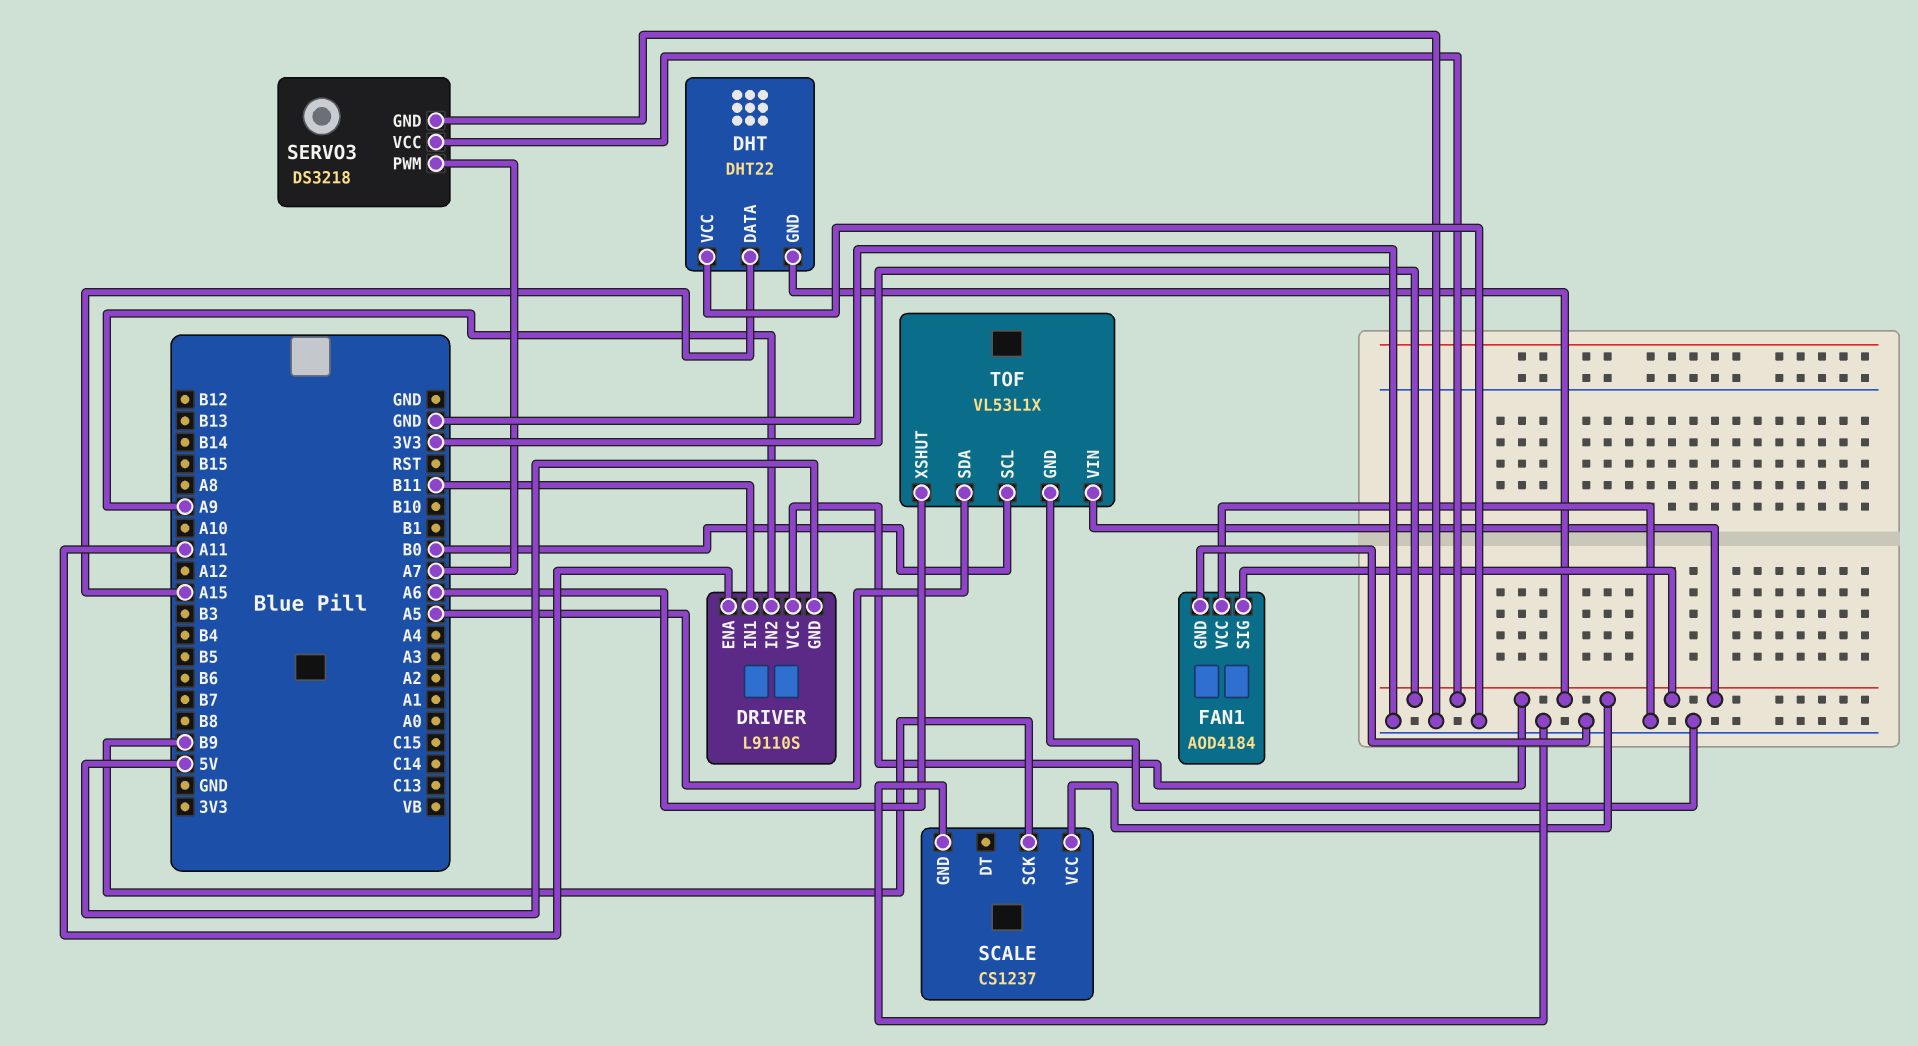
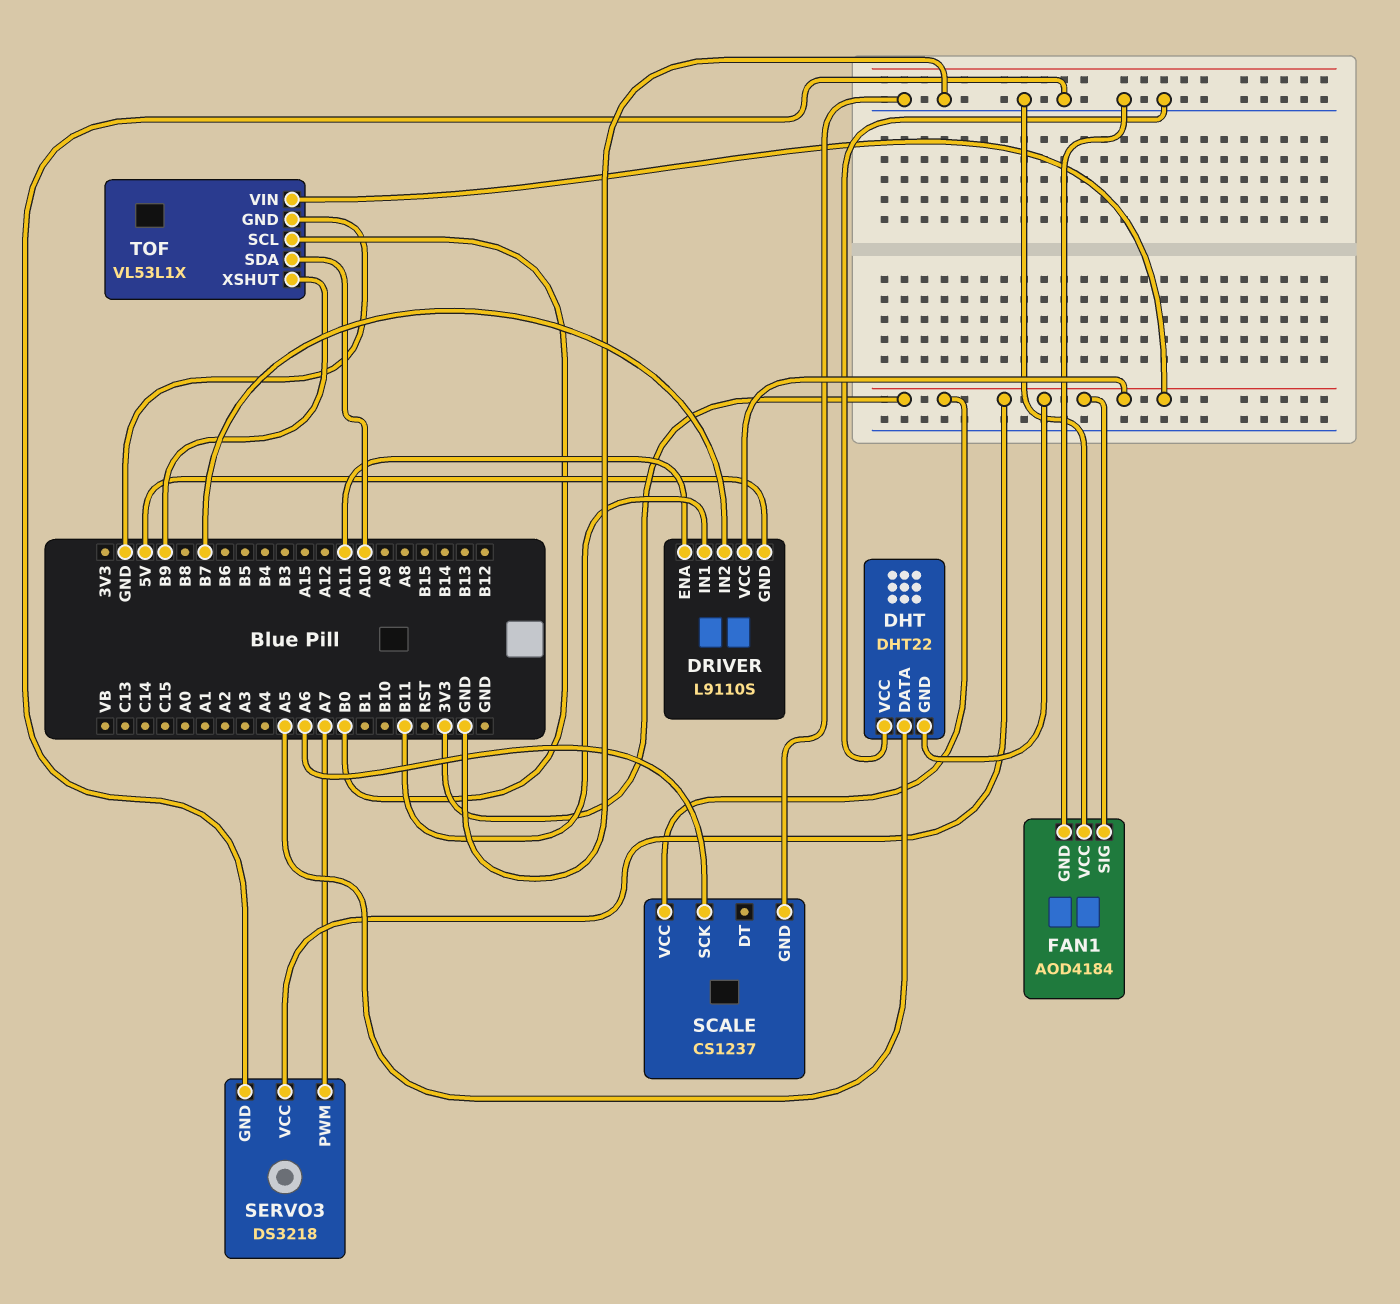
DHT pin DATA: A15 -> A5
DRIVER pin IN2: A9 -> B7
SCALE pin SCK: B9 -> A6
TOF pin SDA: A5 -> A10
TOF pin XSHUT: A6 -> B9

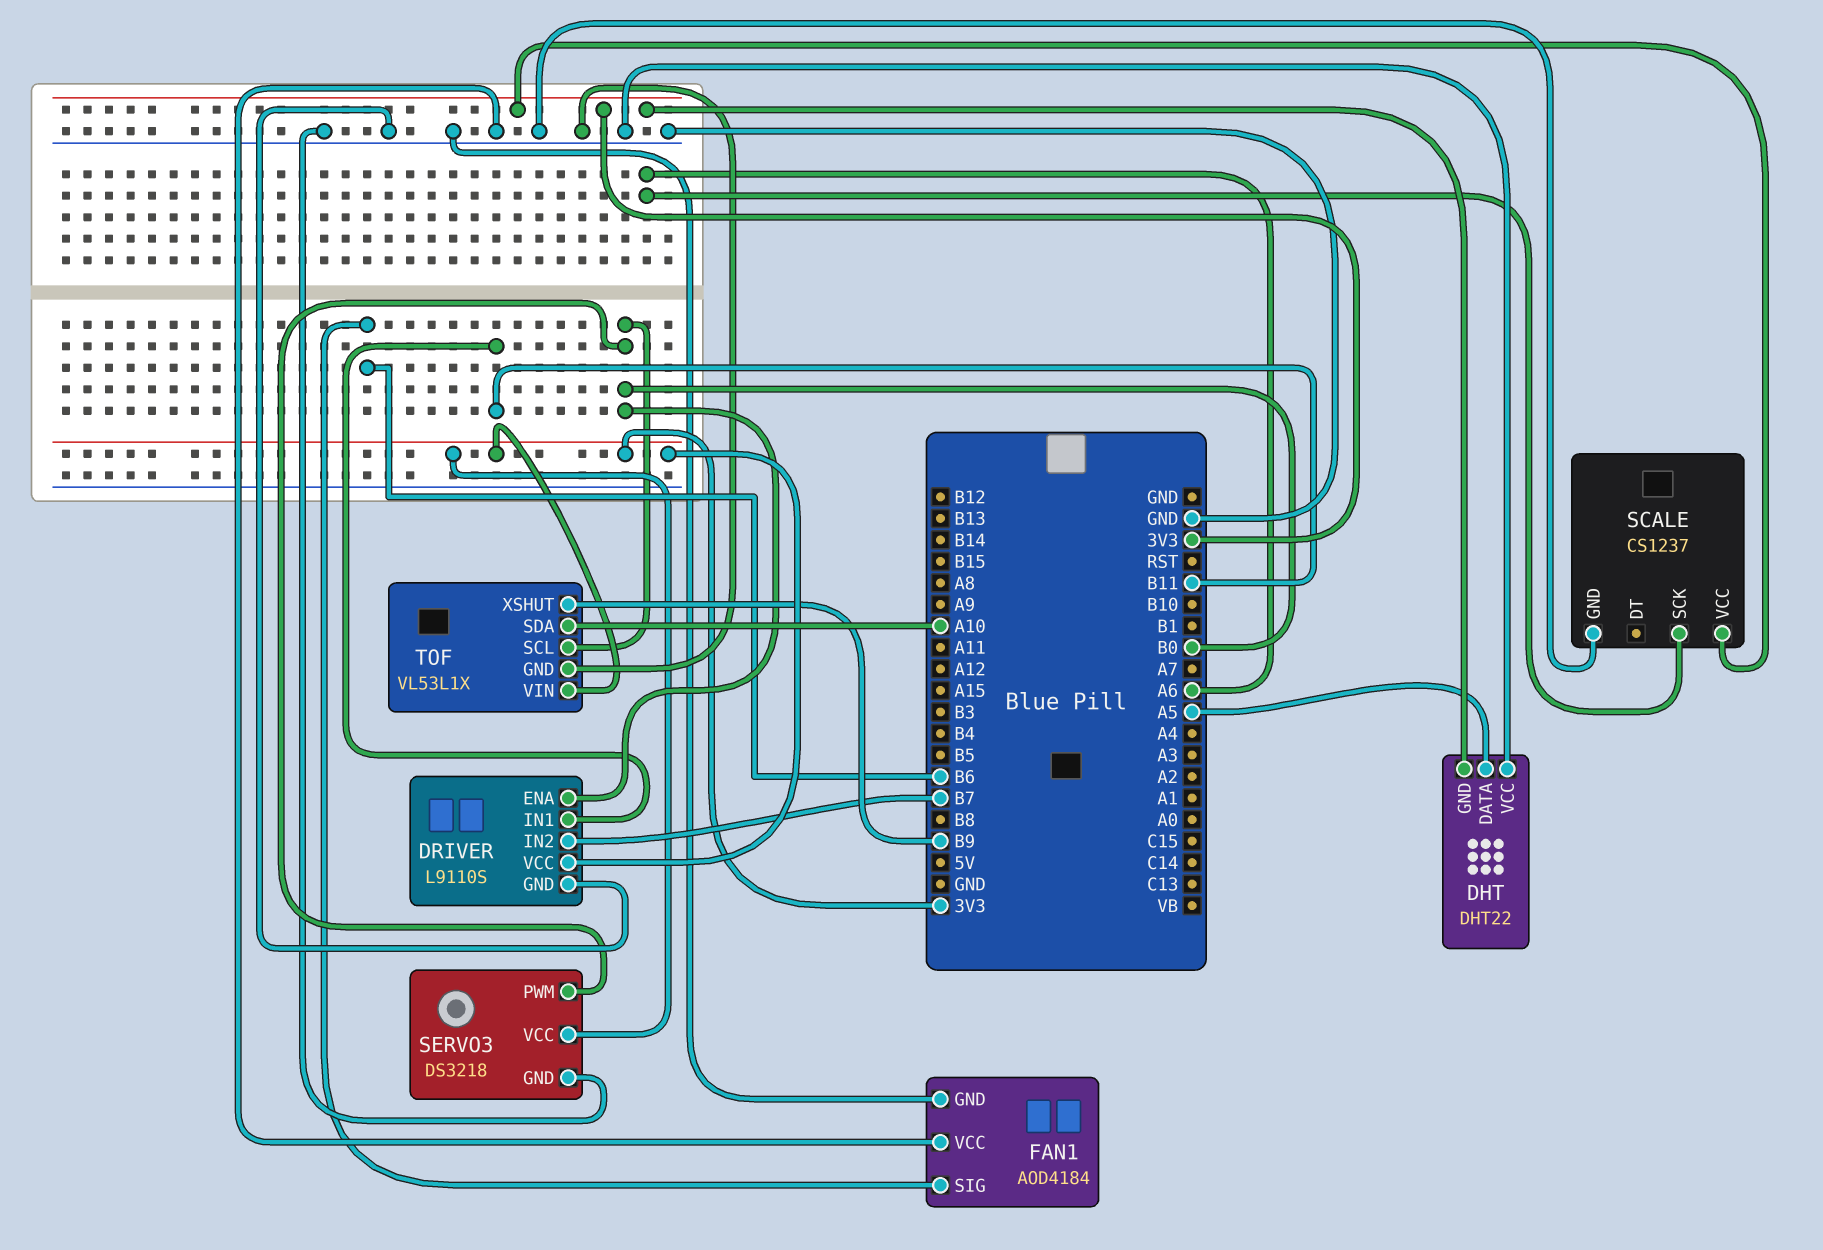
DRIVER pin ENA: A11 -> B0
DRIVER pin GND: 5V -> GND
FAN1 pin SIG: 3V3 -> B6
SERVO3 pin PWM: A7 -> B0

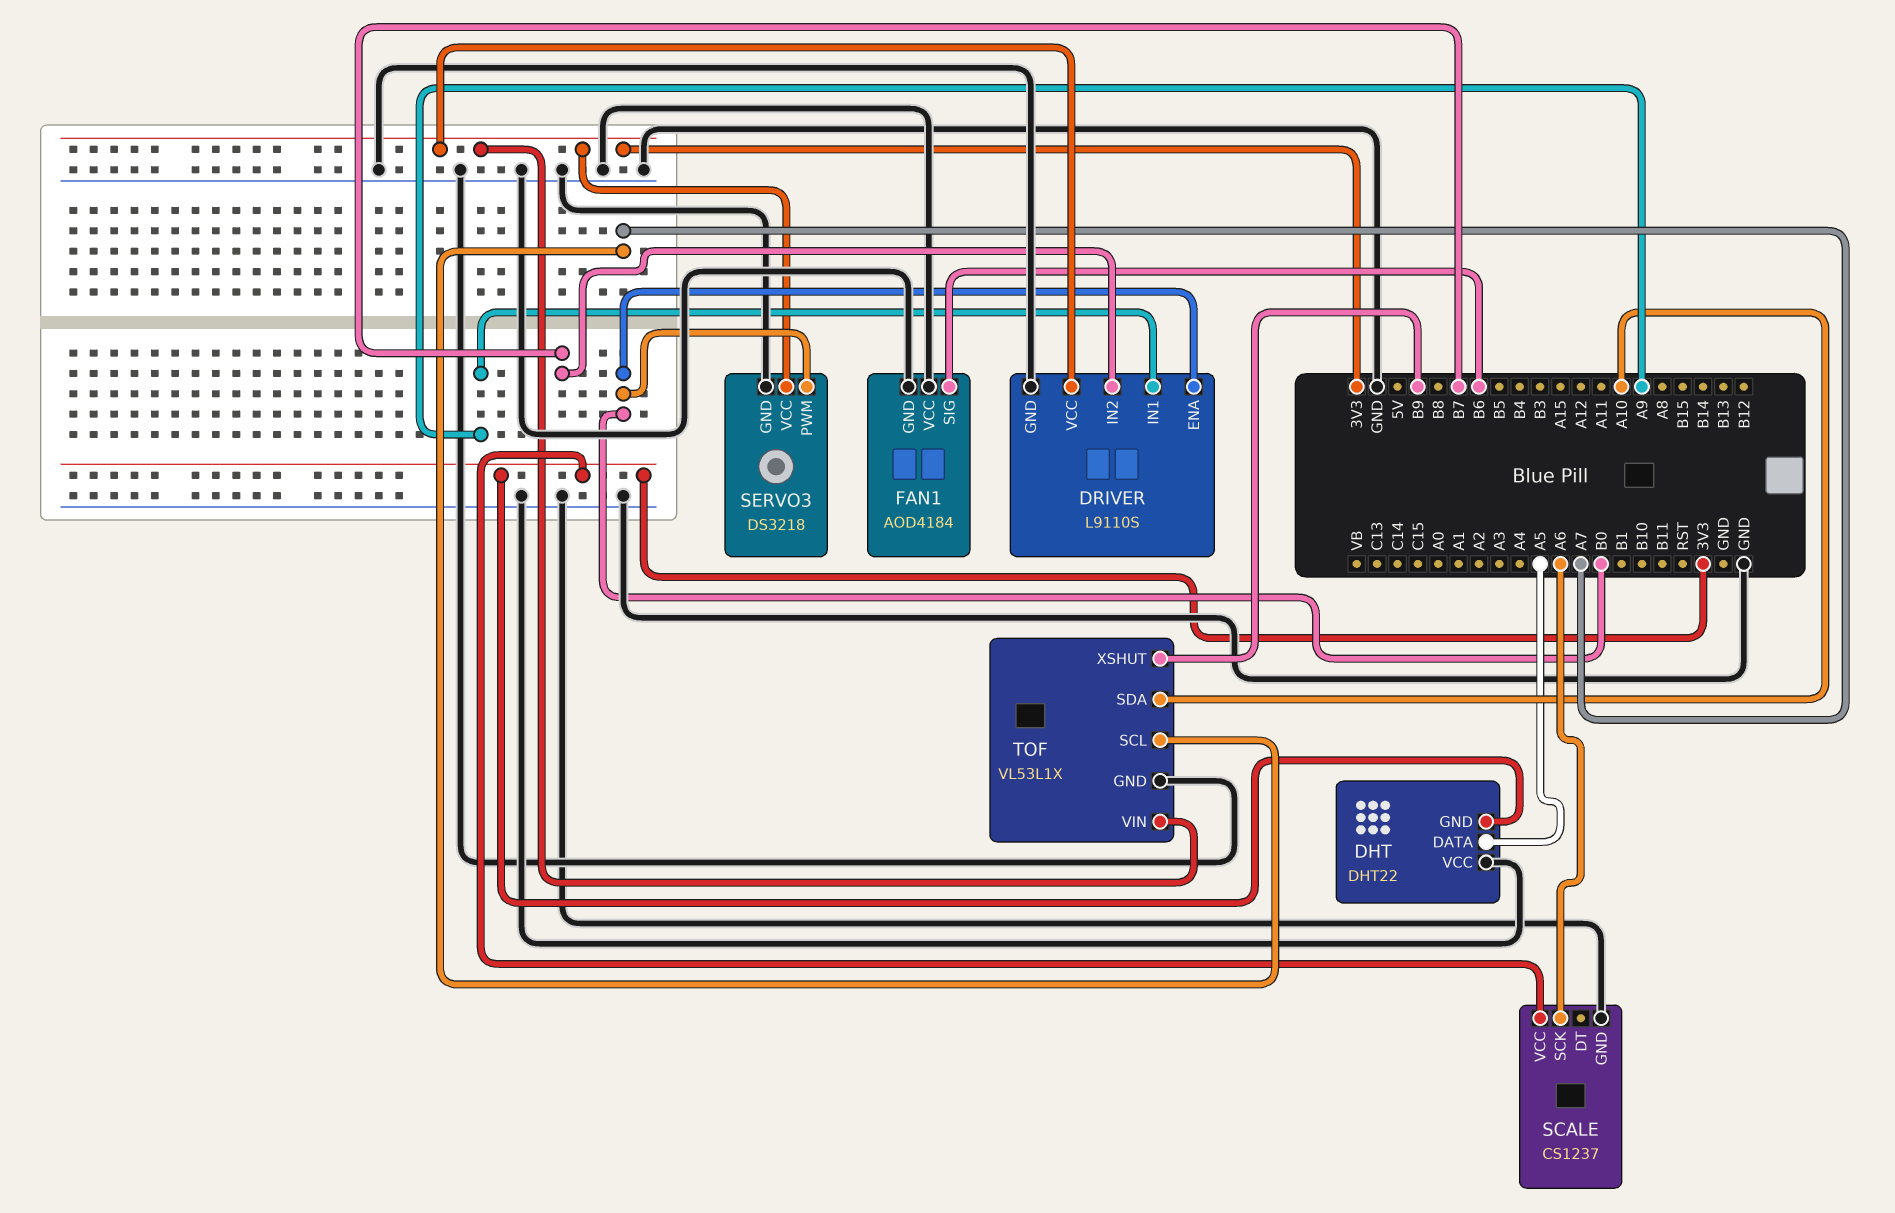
DRIVER pin IN1: B11 -> A9
TOF pin SCL: B0 -> A7

